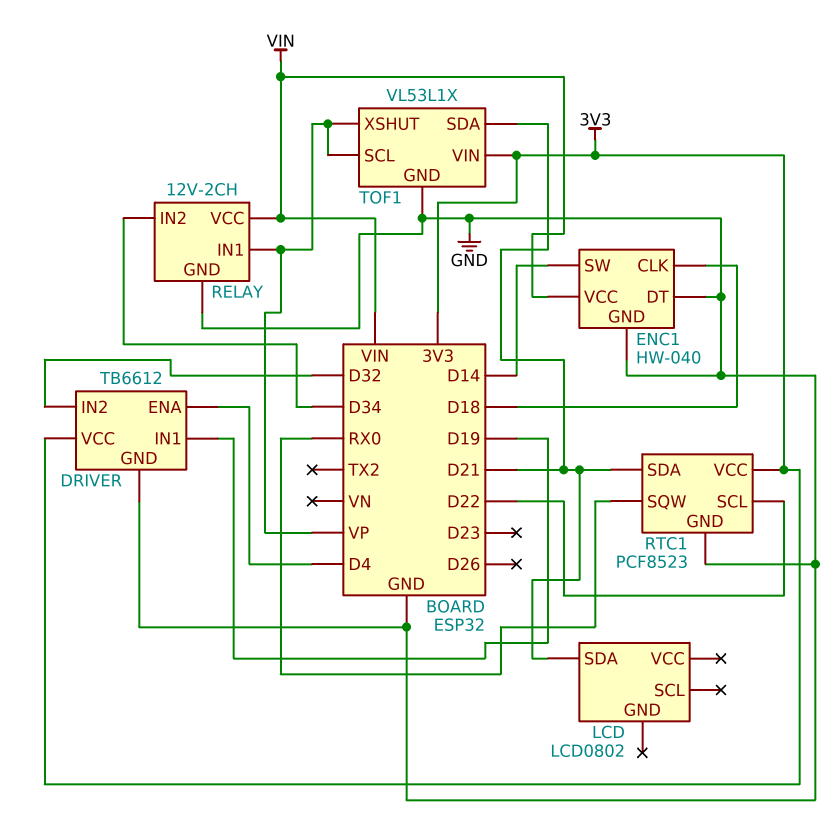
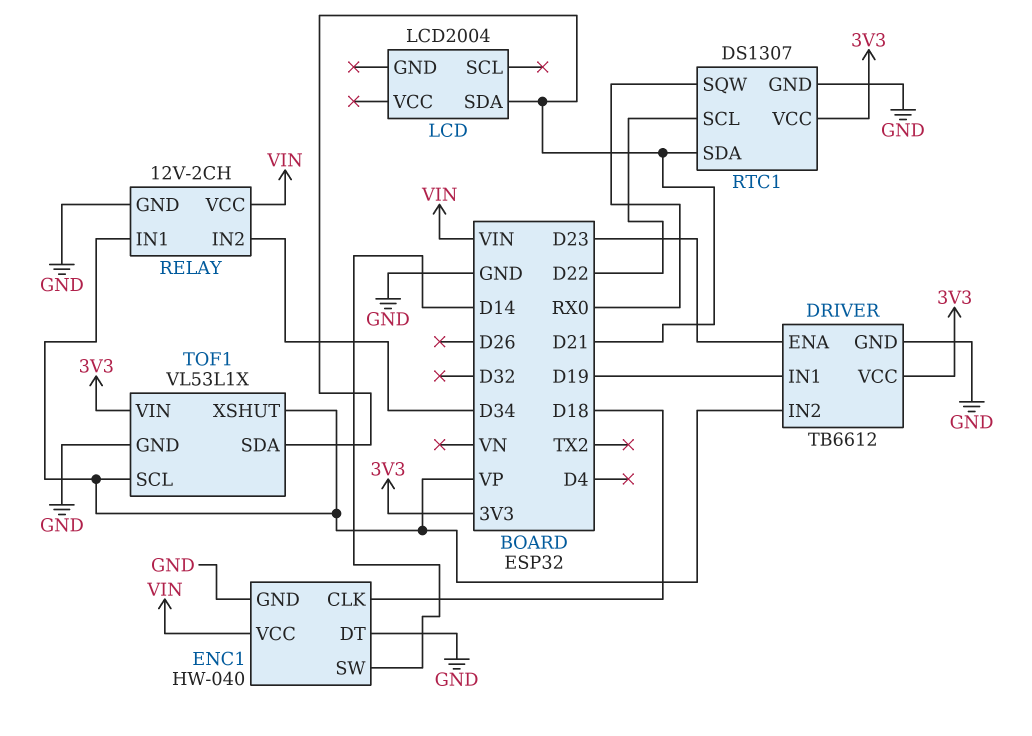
DRIVER pin ENA: D4 -> D23
DRIVER pin IN2: D32 -> VP
LCD: LCD0802 -> LCD2004
RTC1: PCF8523 -> DS1307

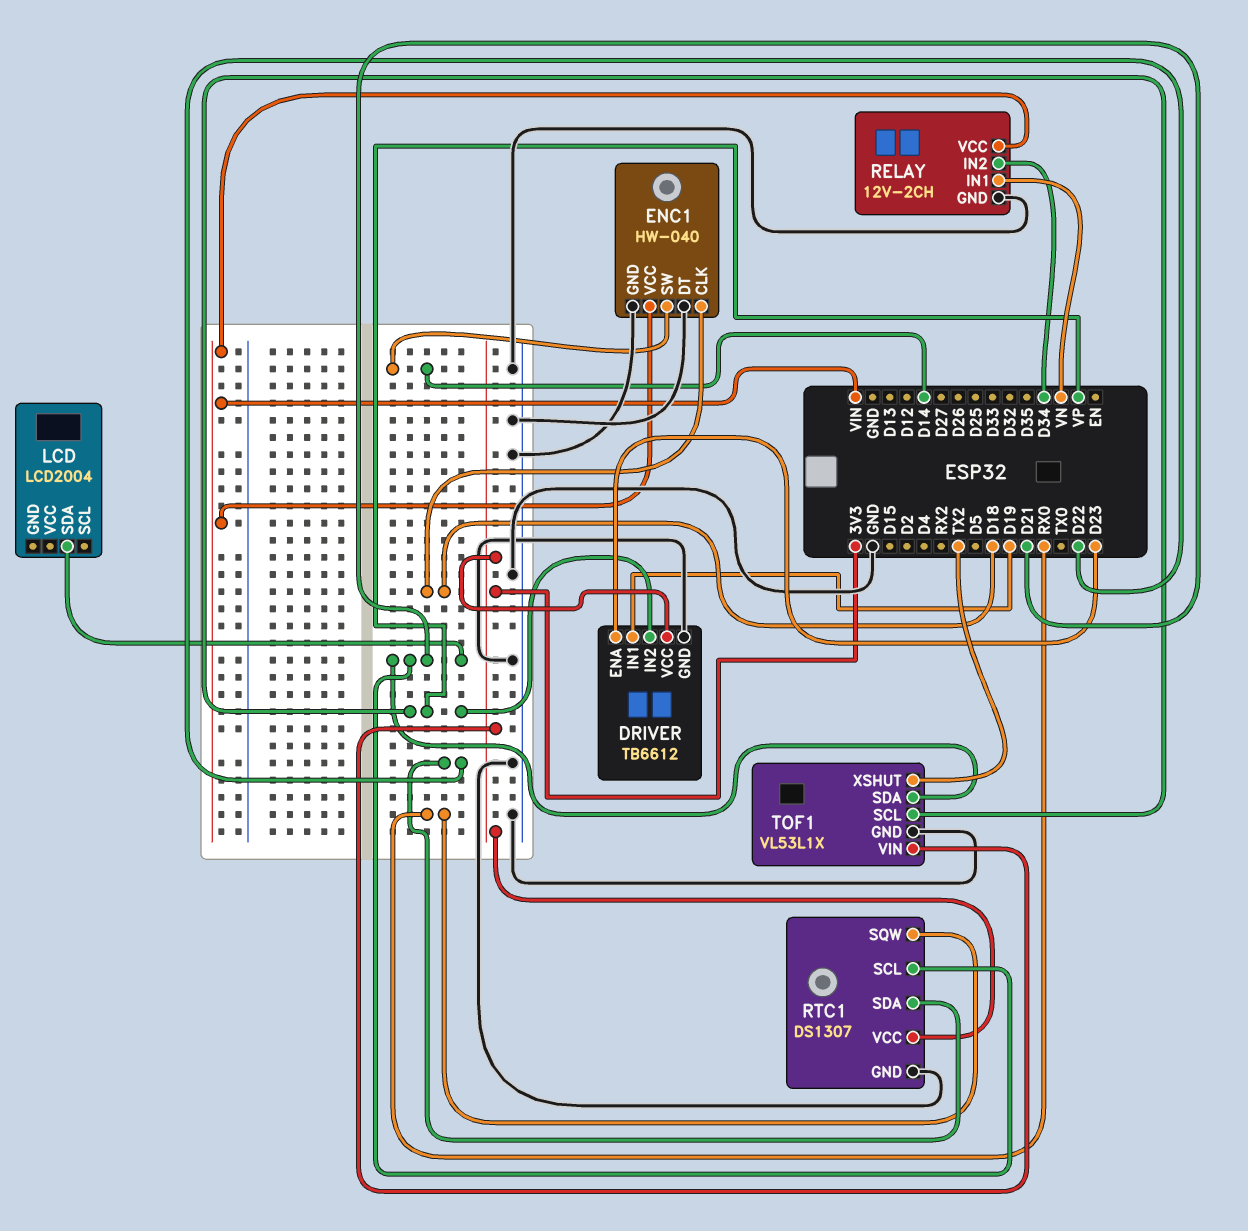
RELAY pin IN1: VP -> VN
RTC1 pin SCL: D22 -> D21
RTC1 pin SDA: D21 -> D22
TOF1 pin XSHUT: VP -> TX2

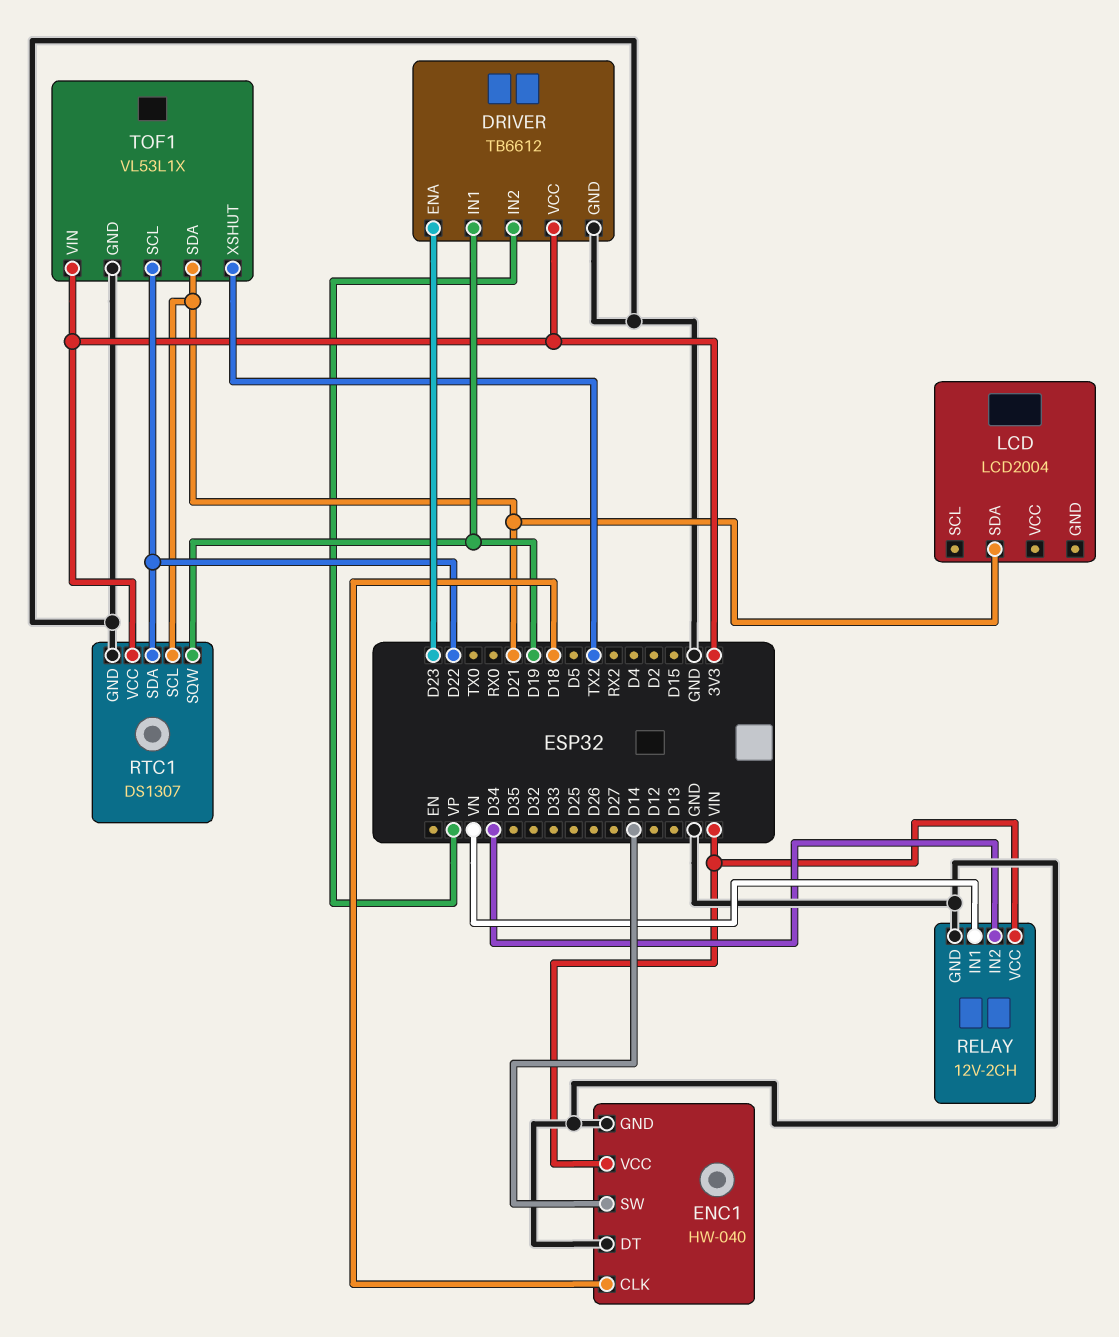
RTC1 pin SQW: RX0 -> D19
TOF1 pin SCL: VP -> D22

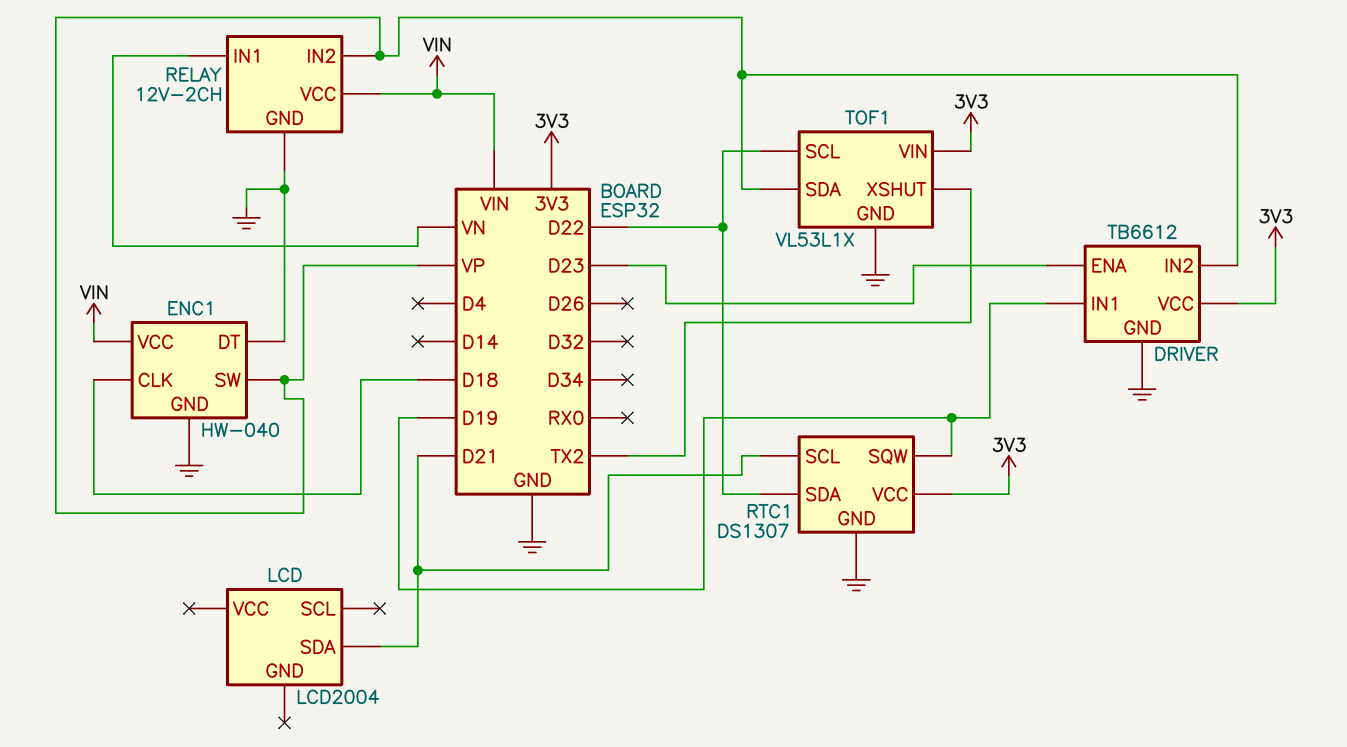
ENC1 pin SW: D14 -> VP
RELAY pin IN2: D34 -> VP
TOF1 pin SDA: D21 -> VP

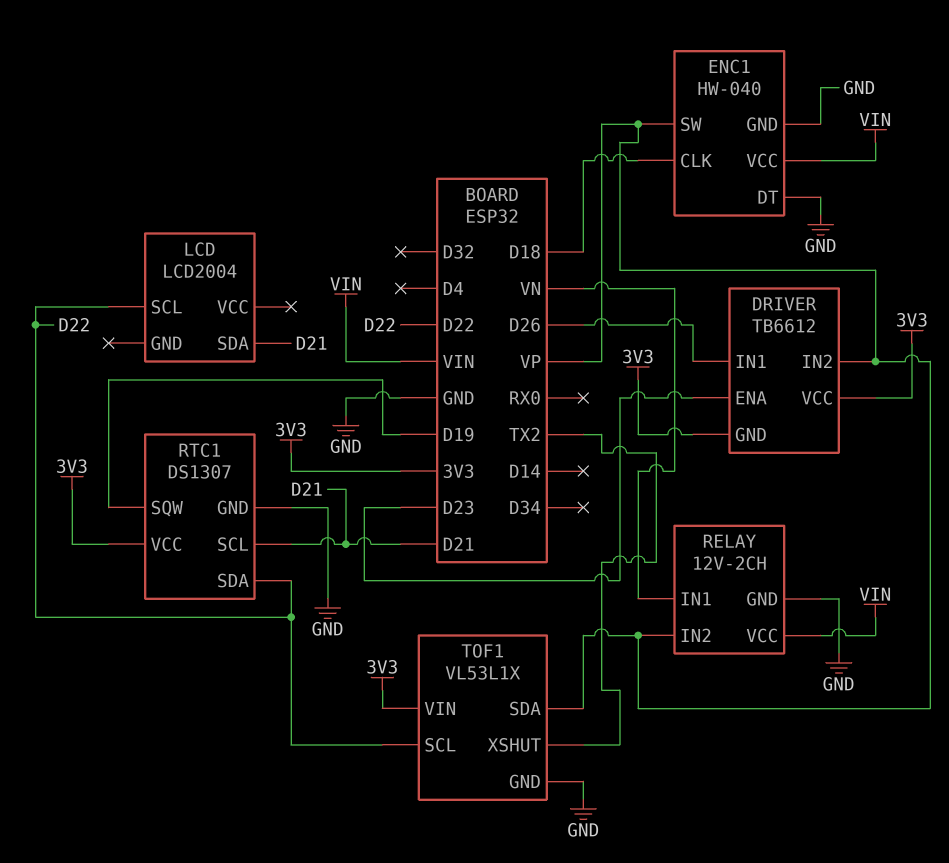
DRIVER pin GND: GND -> 3V3
DRIVER pin IN1: D19 -> D26
LCD pin SCL: none -> D22

